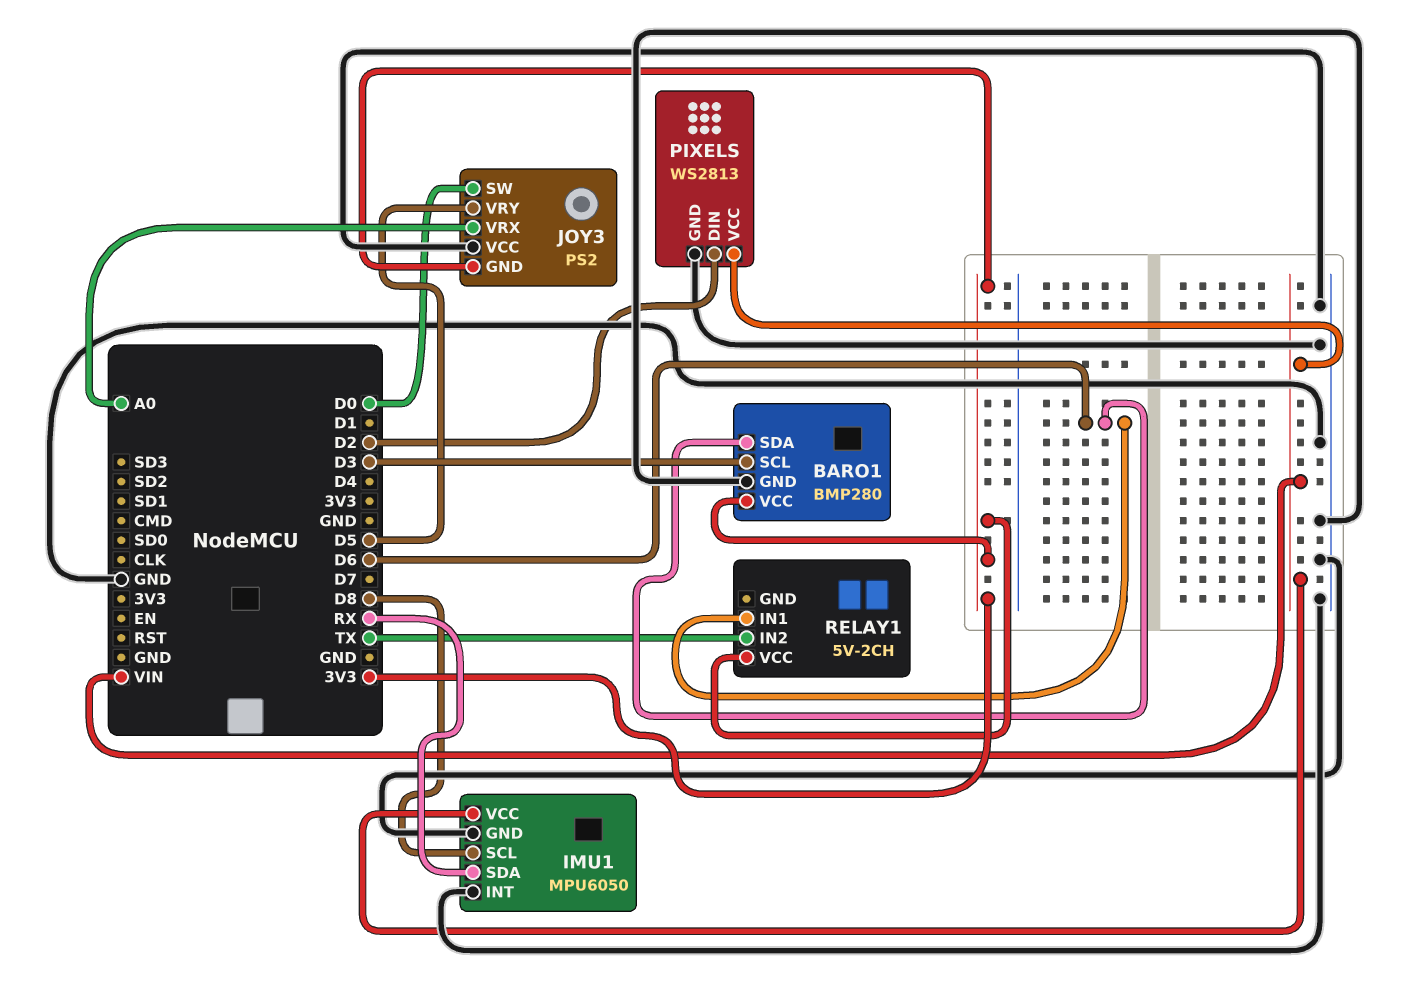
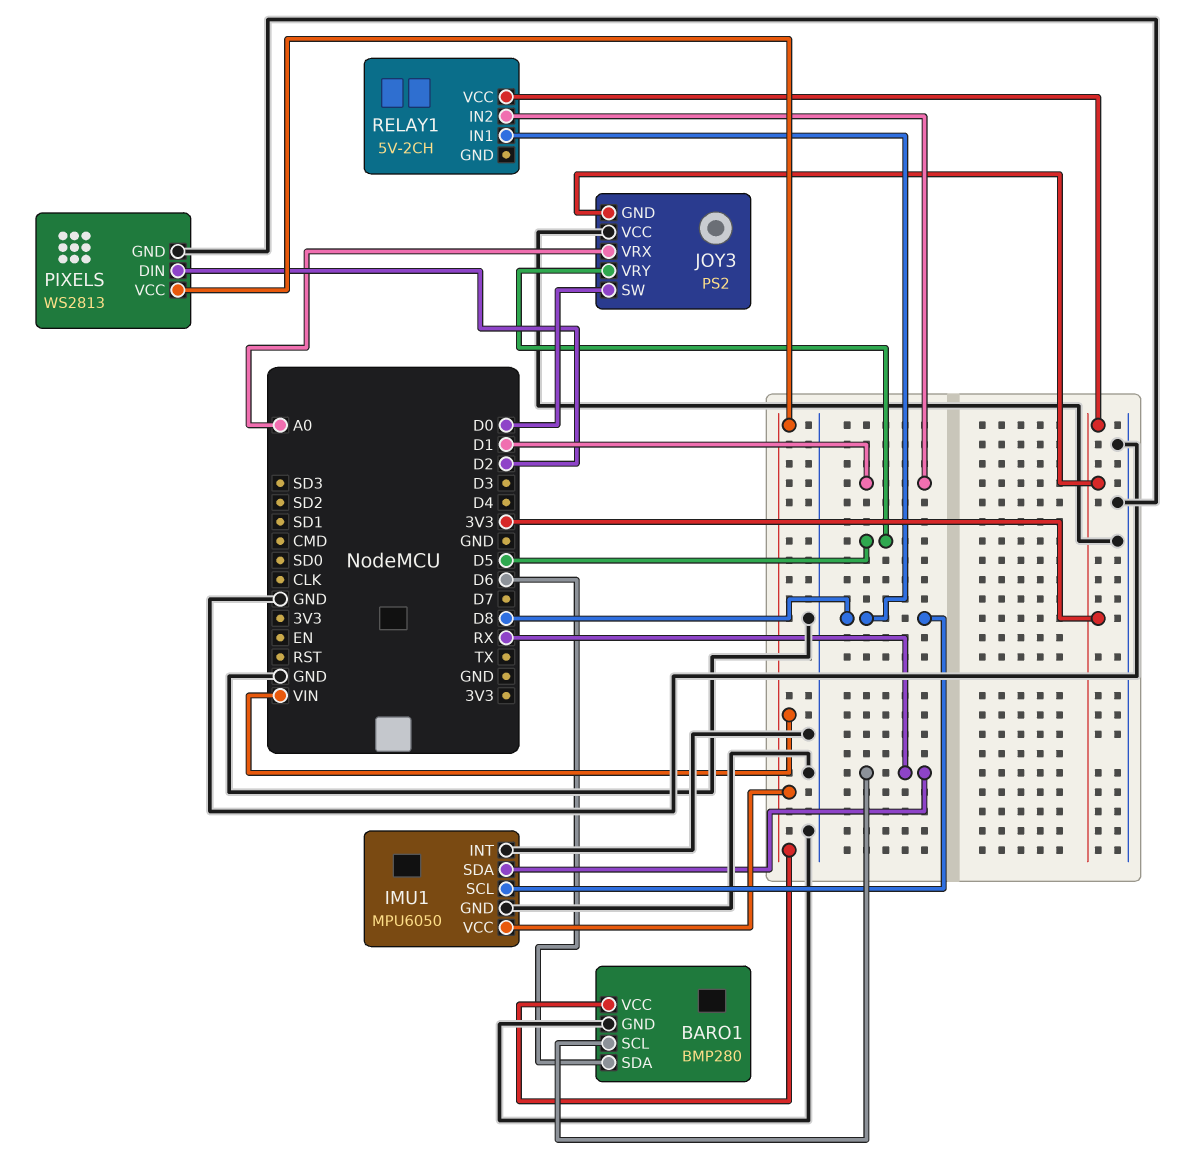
BARO1 pin SCL: D3 -> RX
BARO1 pin VCC: 3V3 -> VIN
RELAY1 pin IN1: D6 -> D8
RELAY1 pin IN2: TX -> D1

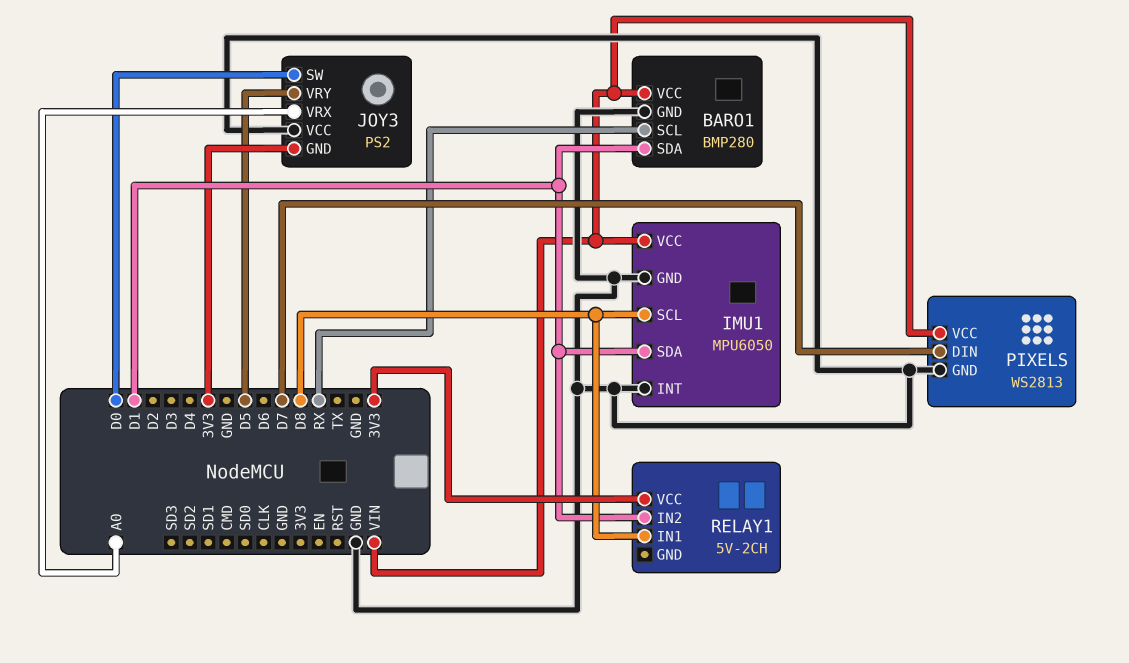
BARO1 pin SDA: D6 -> D1
IMU1 pin SDA: RX -> D1
PIXELS pin DIN: D2 -> D7

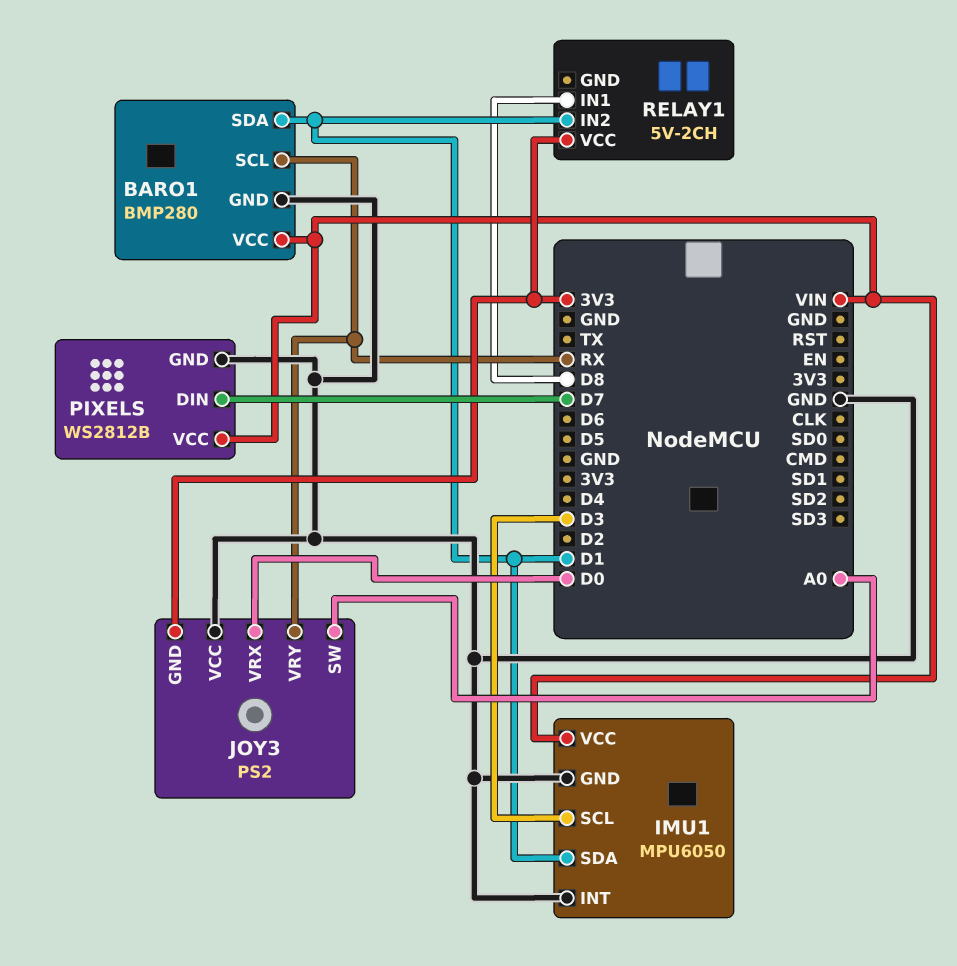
IMU1 pin SCL: D8 -> D3
JOY3 pin SW: D0 -> A0
JOY3 pin VRX: A0 -> D0
JOY3 pin VRY: D5 -> RX
PIXELS: WS2813 -> WS2812B

